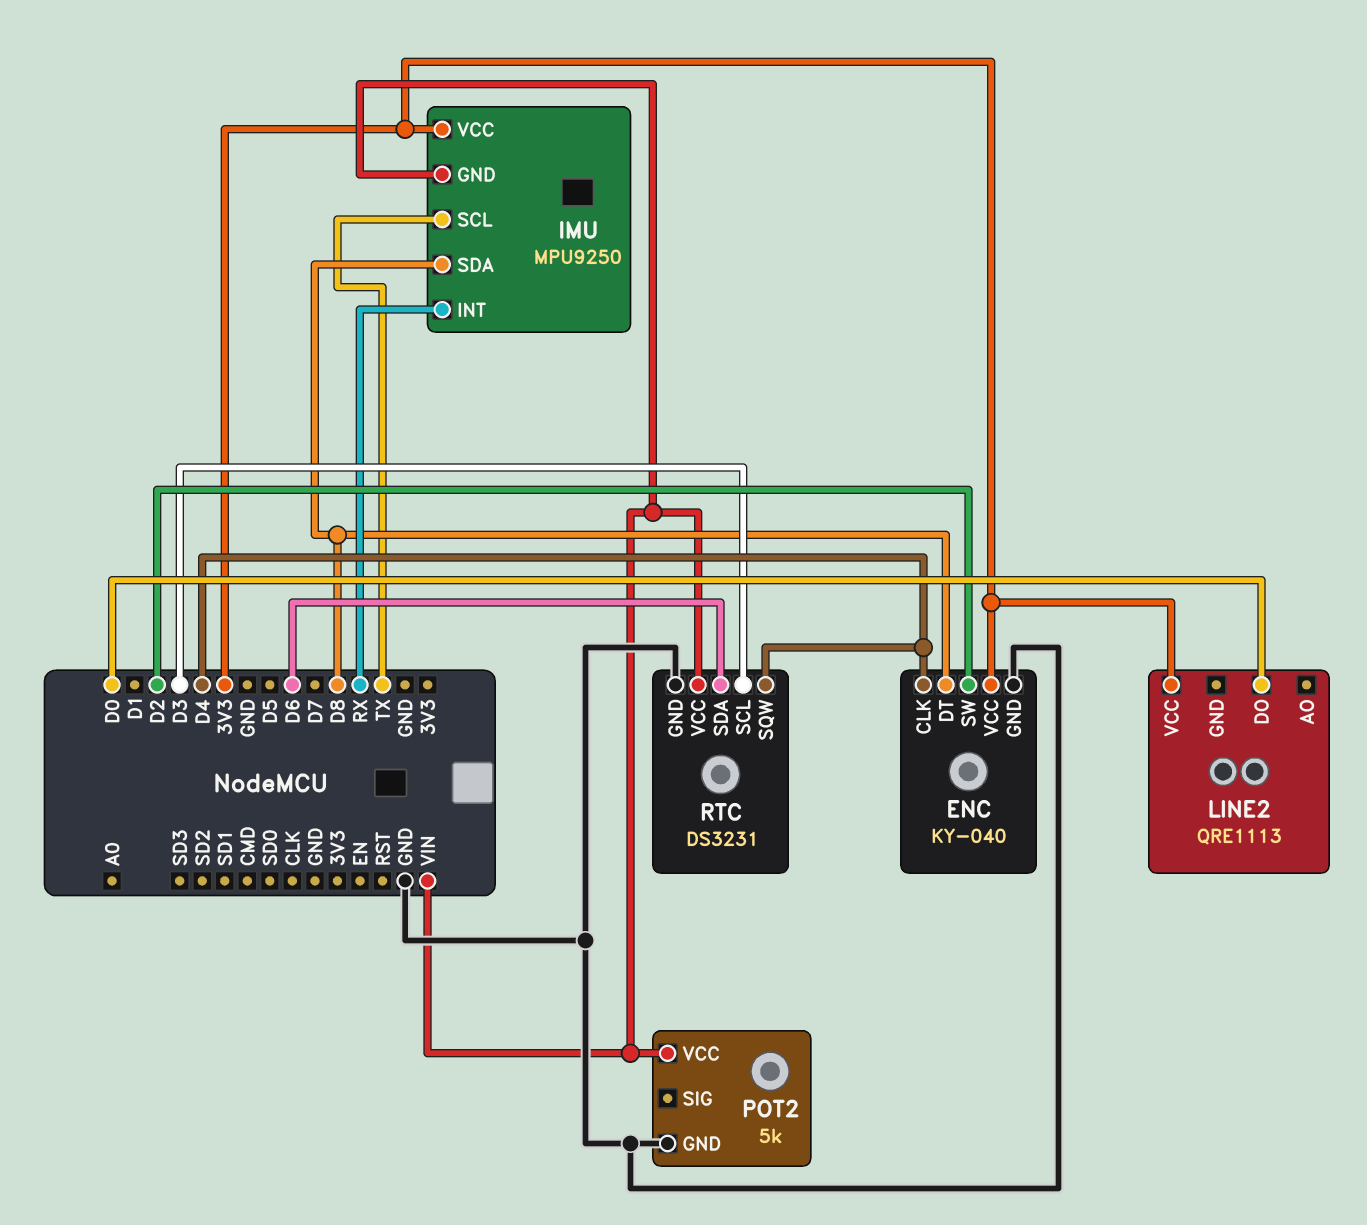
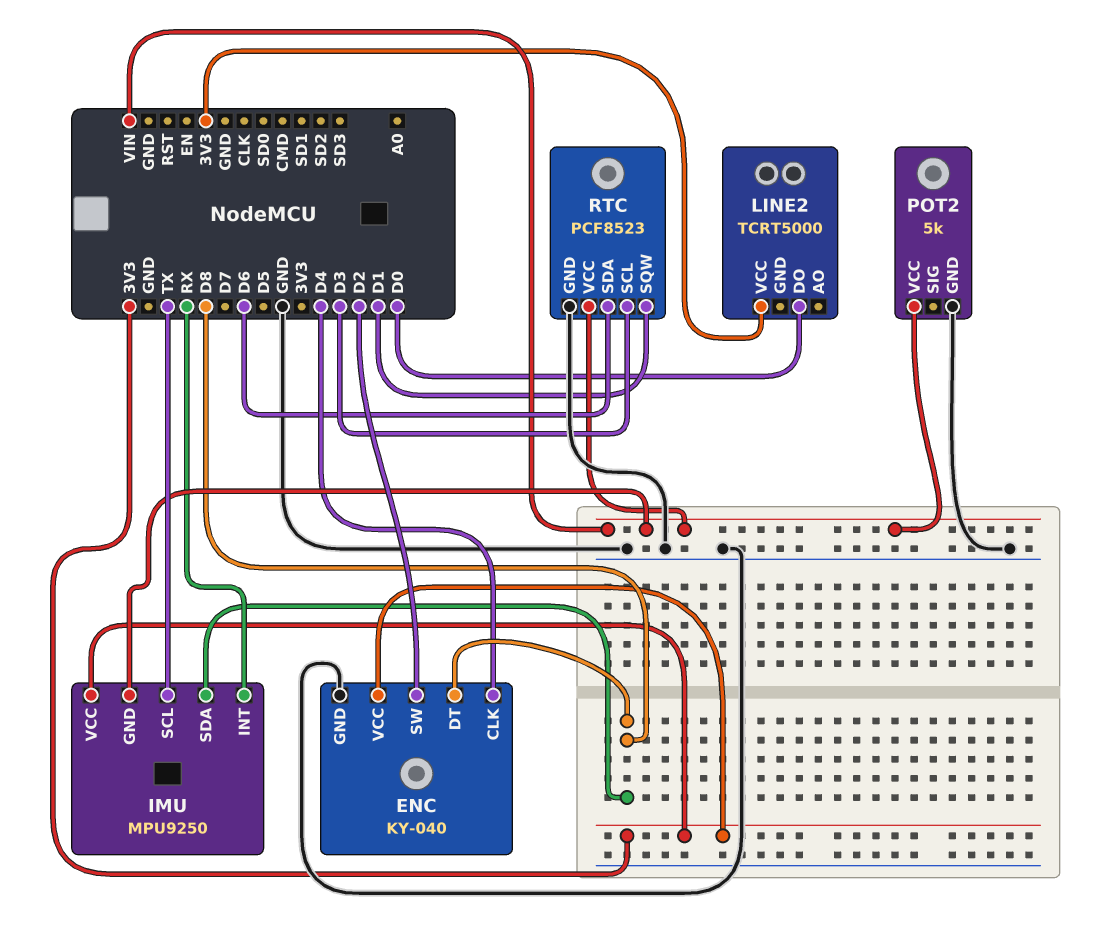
LINE2: QRE1113 -> TCRT5000
RTC: DS3231 -> PCF8523
RTC pin SQW: D4 -> D1

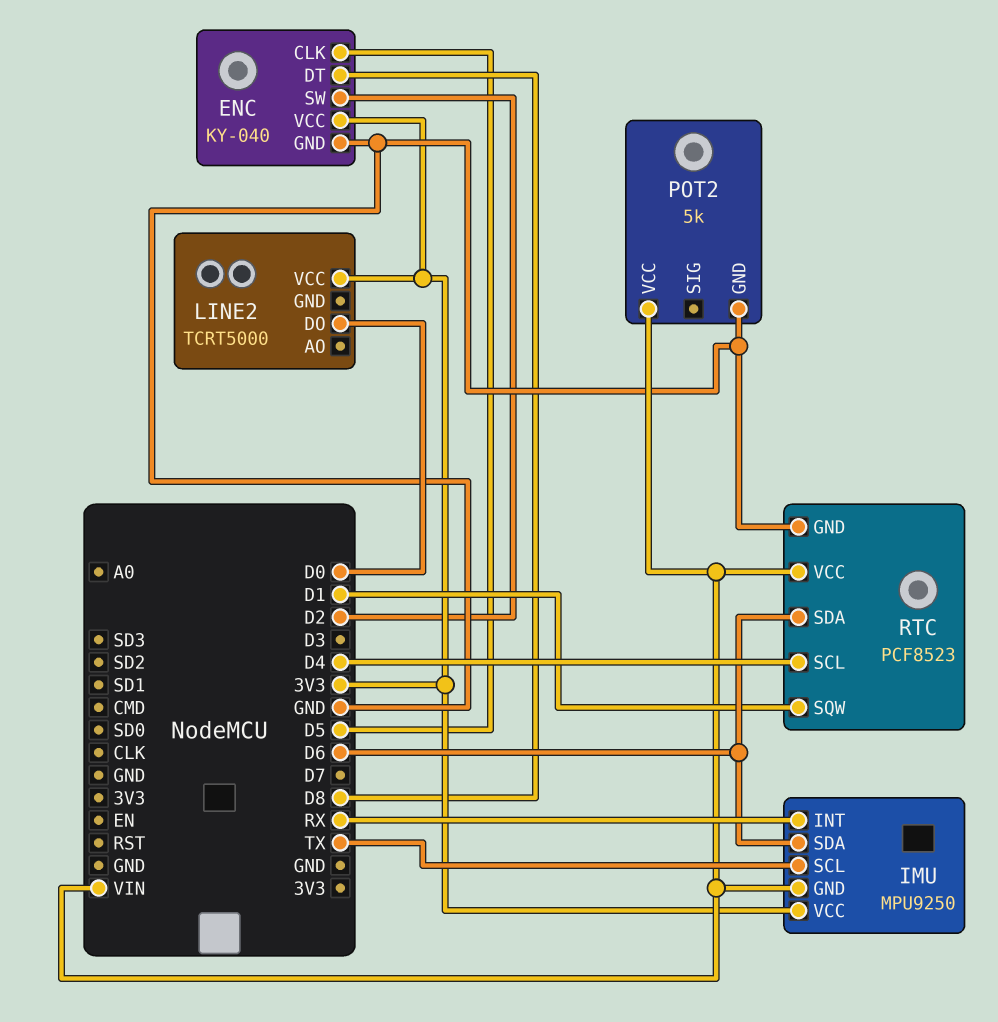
ENC pin CLK: D4 -> D5
IMU pin SDA: D8 -> D6
RTC pin SCL: D3 -> D4

